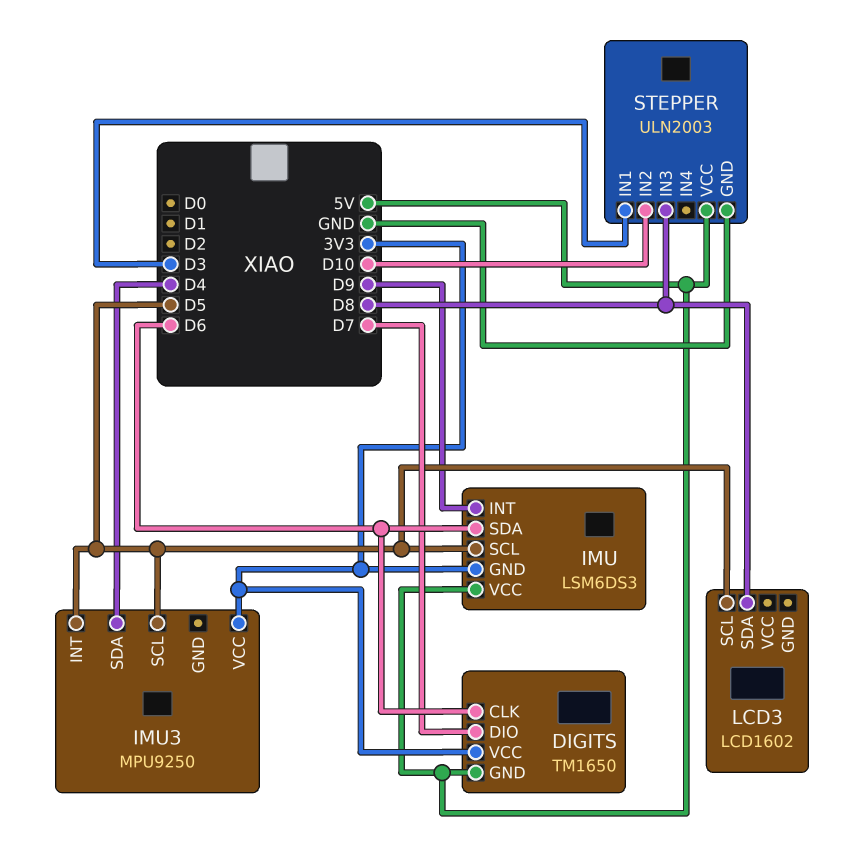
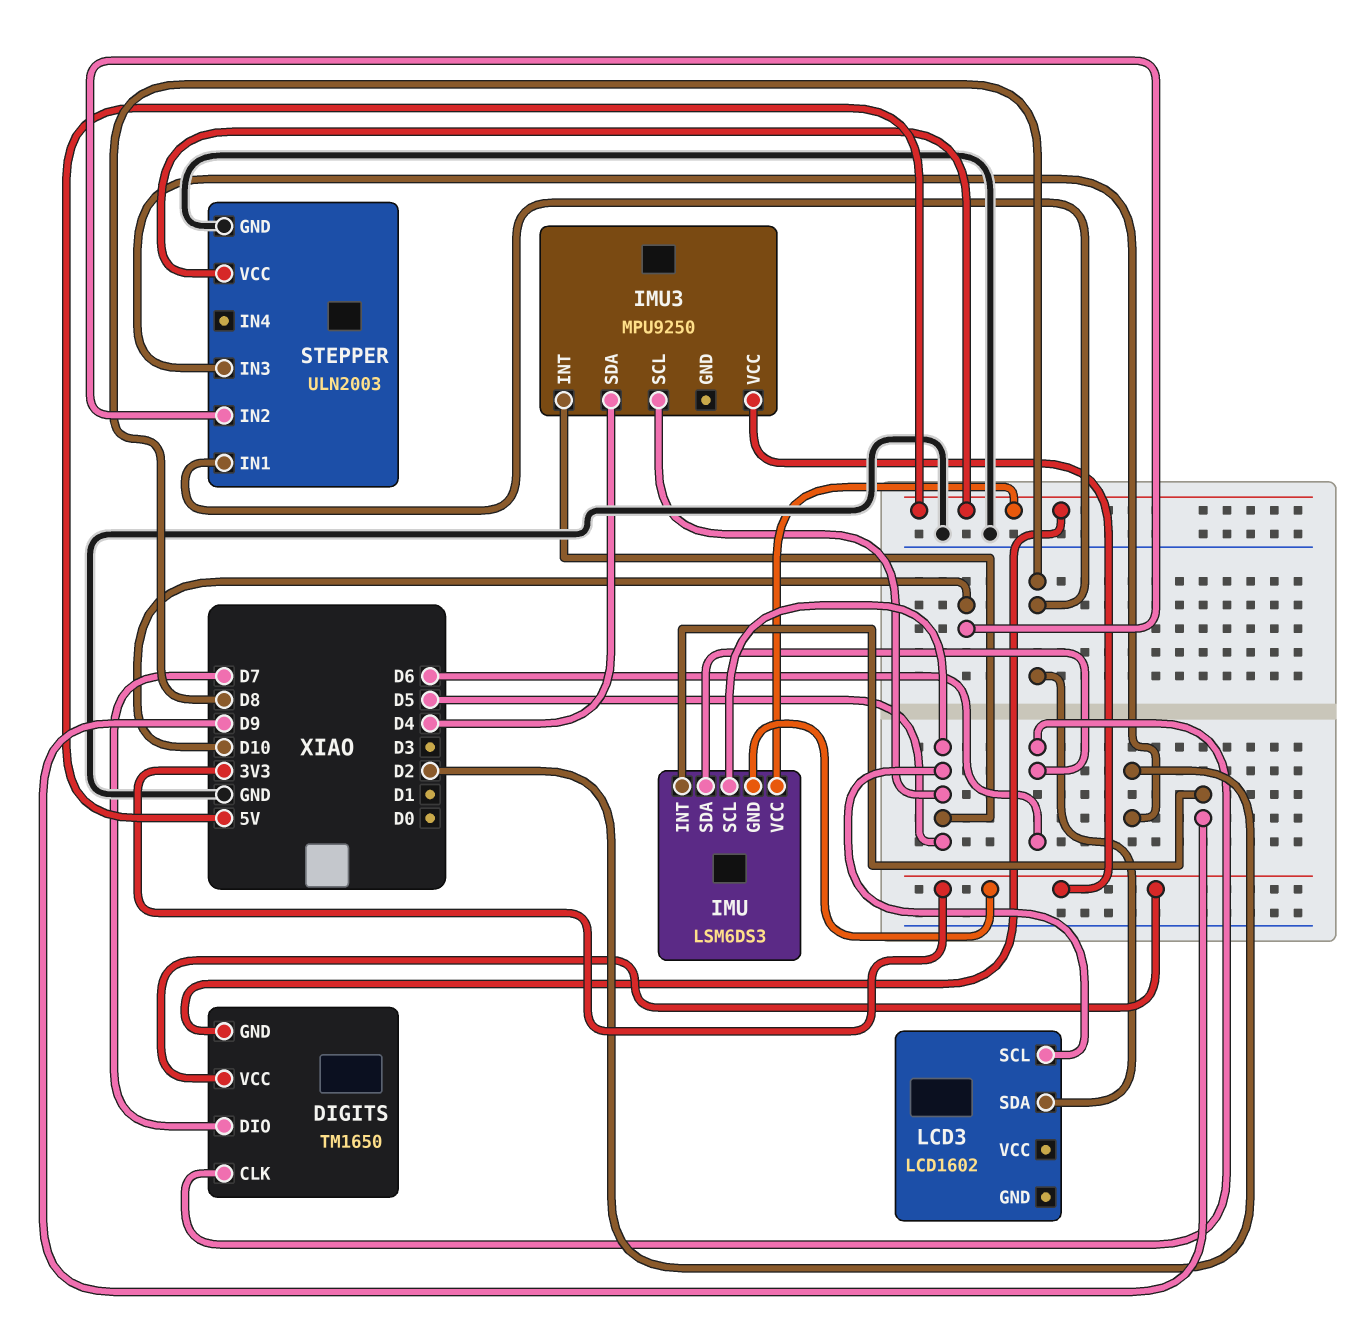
STEPPER pin IN1: D3 -> D8
STEPPER pin IN3: D8 -> D2

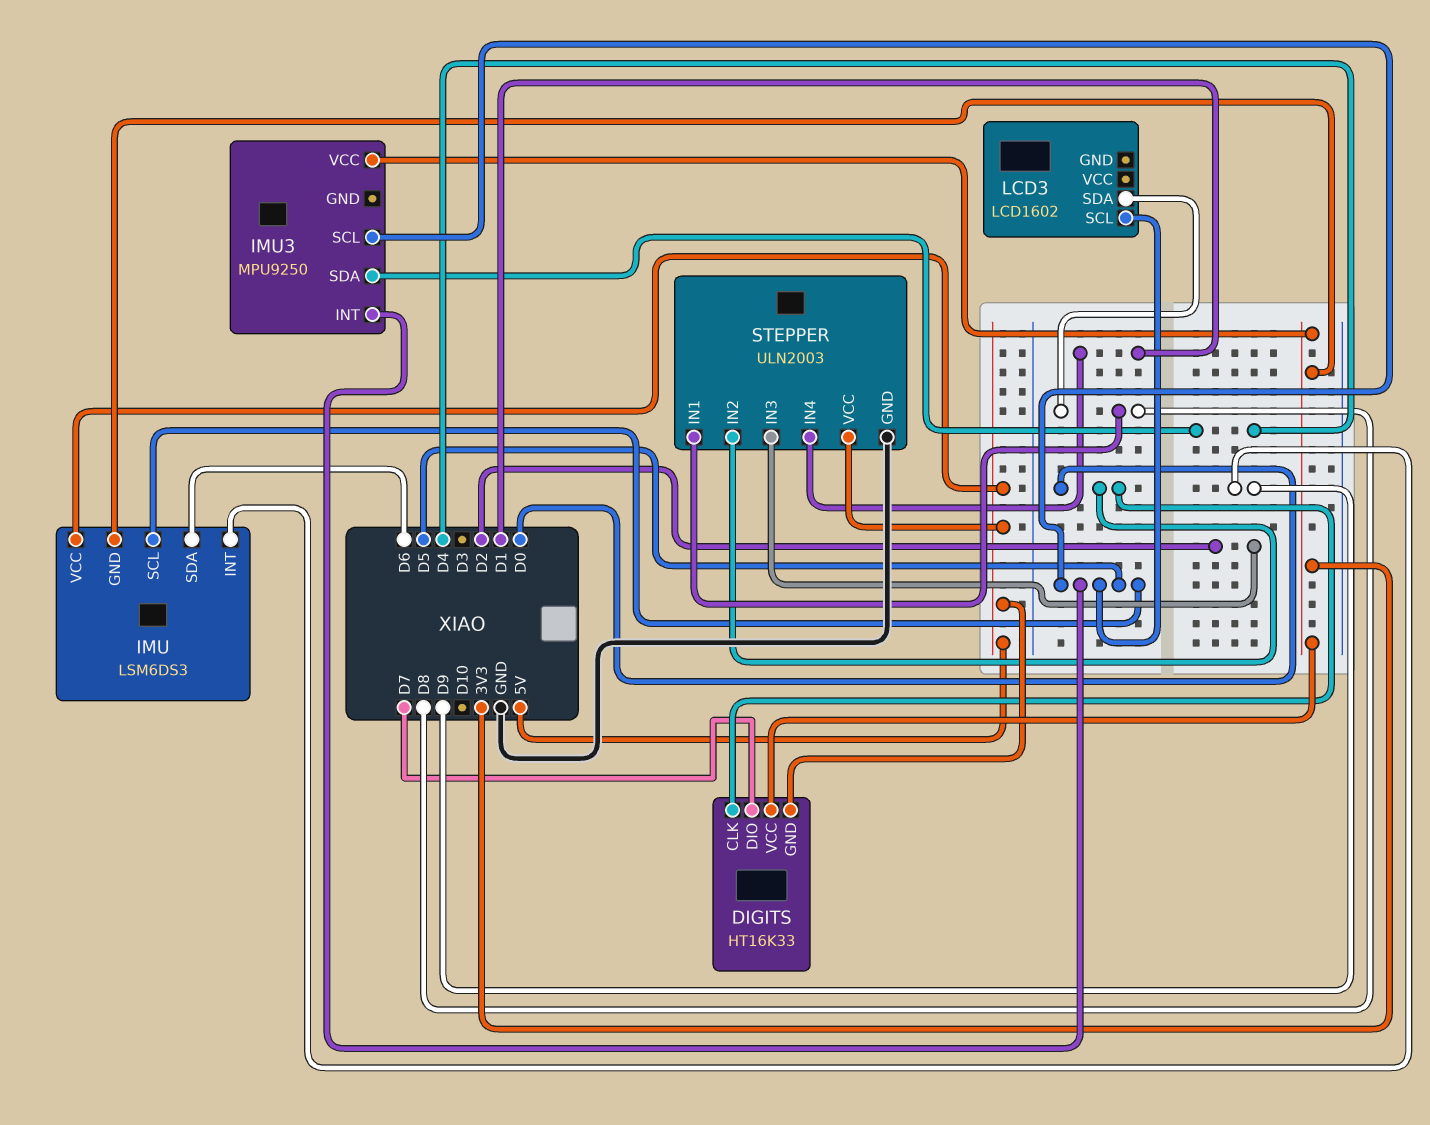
DIGITS: TM1650 -> HT16K33
DIGITS pin CLK: D6 -> D0
STEPPER pin IN2: D10 -> D0
STEPPER pin IN4: none -> D1

